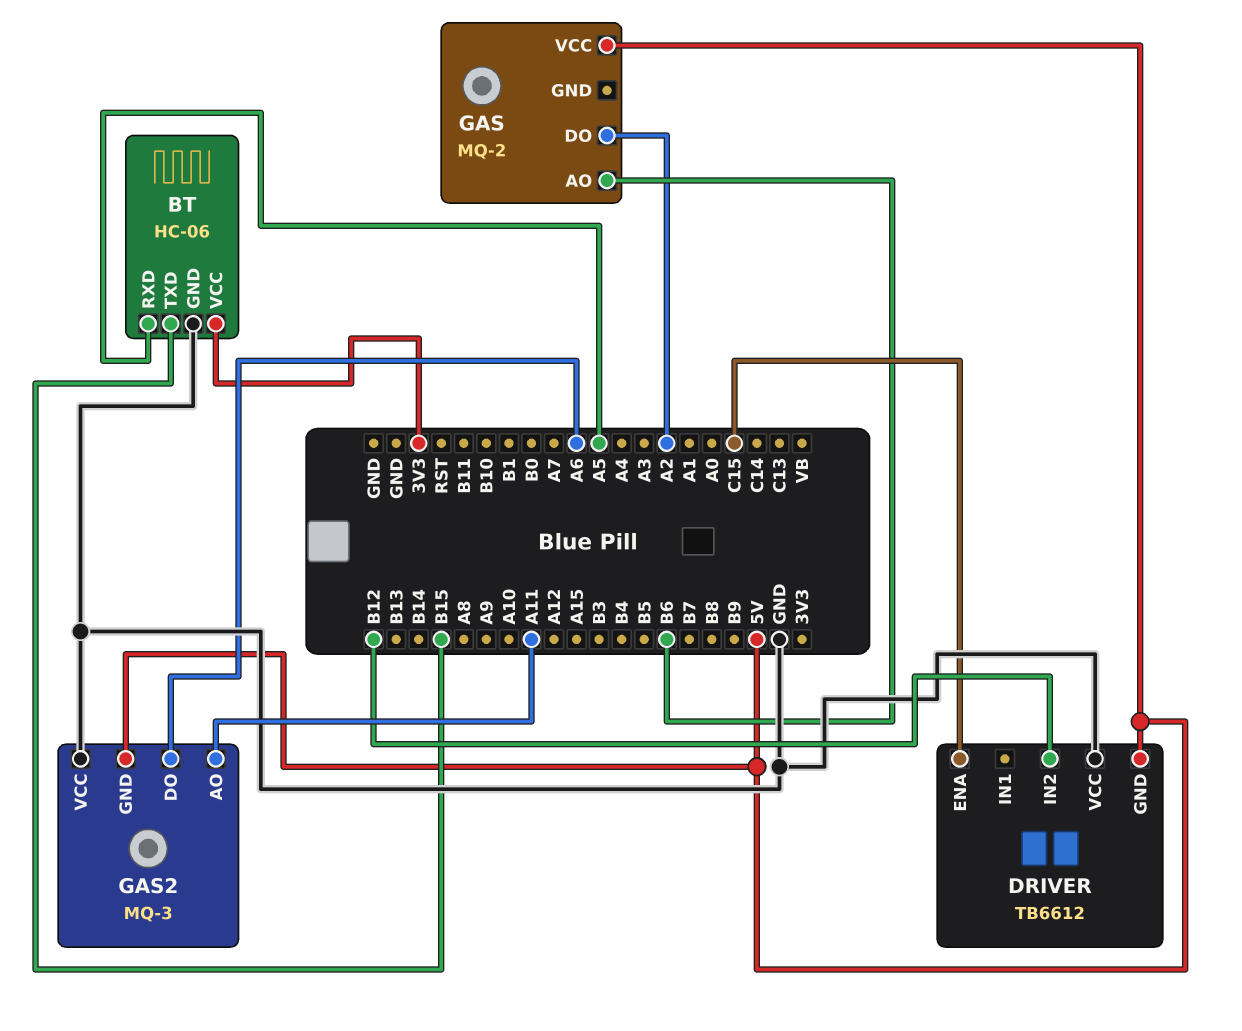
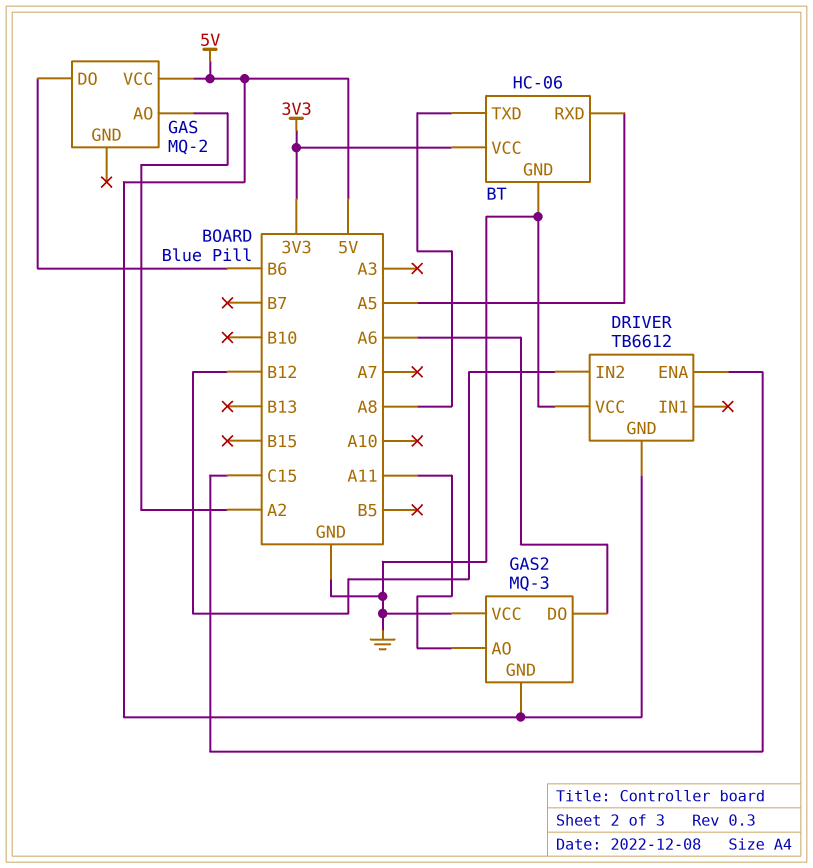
BT pin TXD: B15 -> A8
GAS pin AO: B6 -> A2
GAS pin DO: A2 -> B6

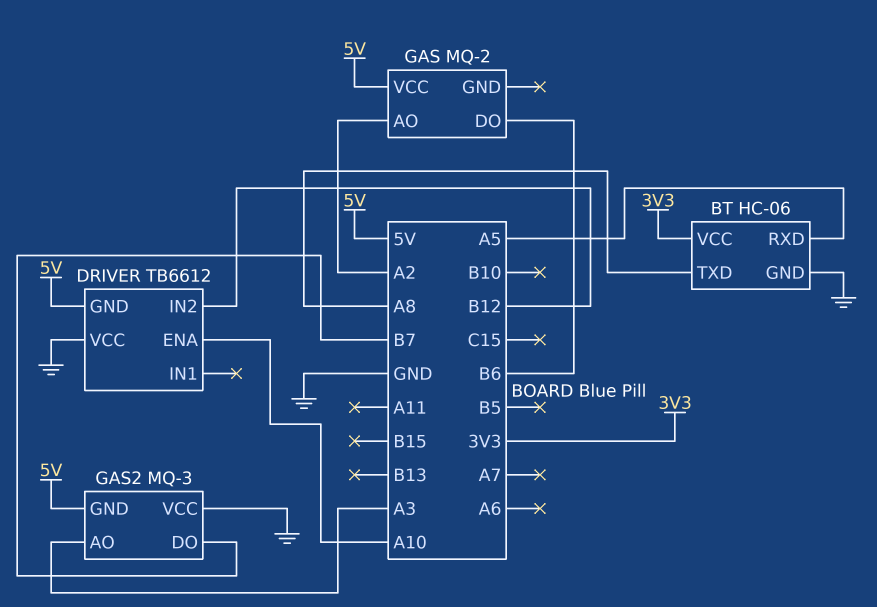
DRIVER pin ENA: C15 -> A10
GAS2 pin AO: A11 -> A3
GAS2 pin DO: A6 -> B7

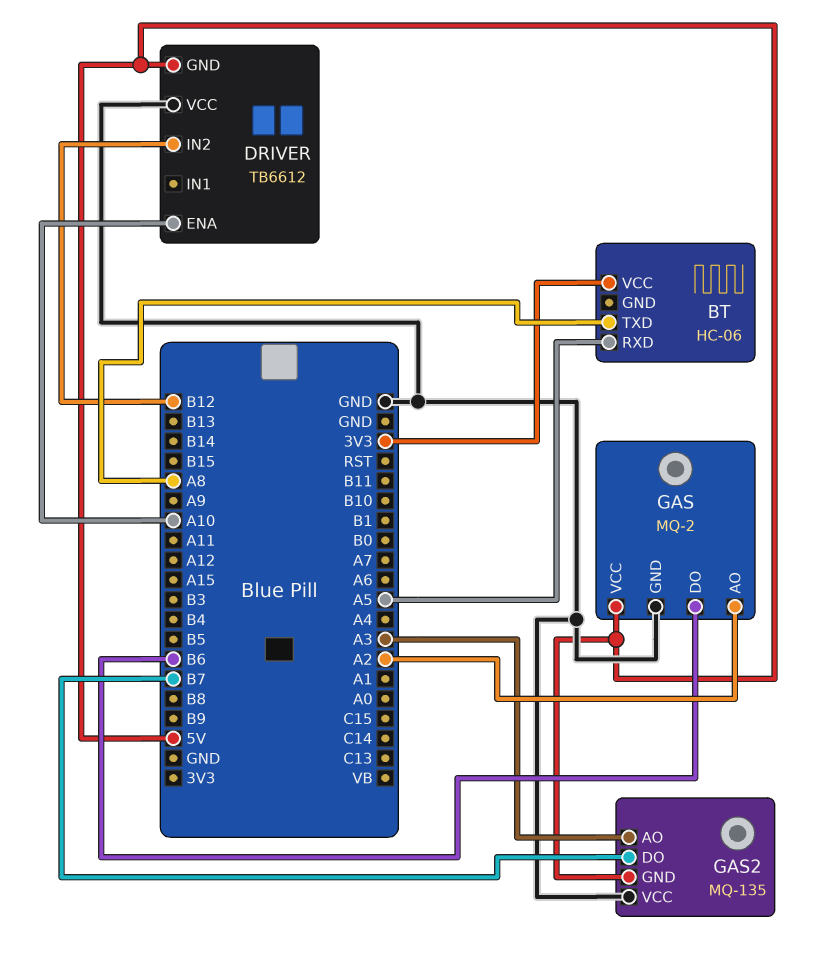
BT pin GND: GND -> none
GAS pin GND: none -> GND
GAS2: MQ-3 -> MQ-135

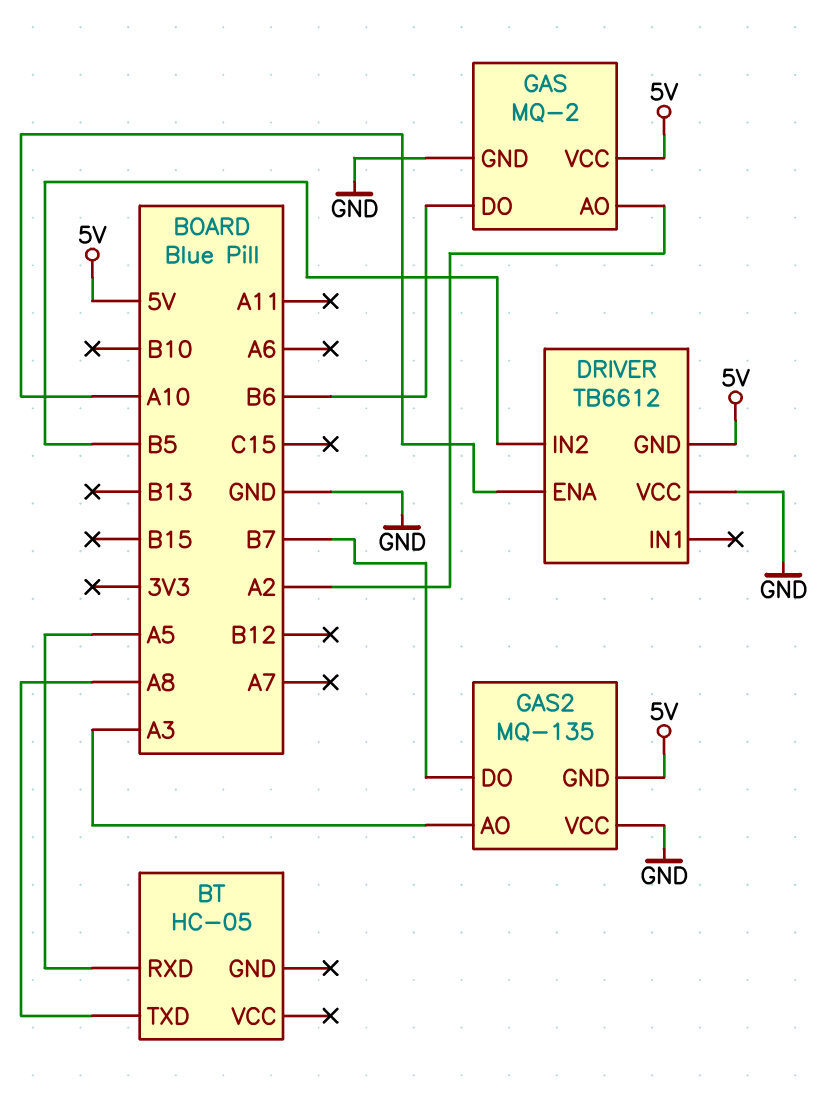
BT: HC-06 -> HC-05
BT pin VCC: 3V3 -> none
DRIVER pin IN2: B12 -> B5

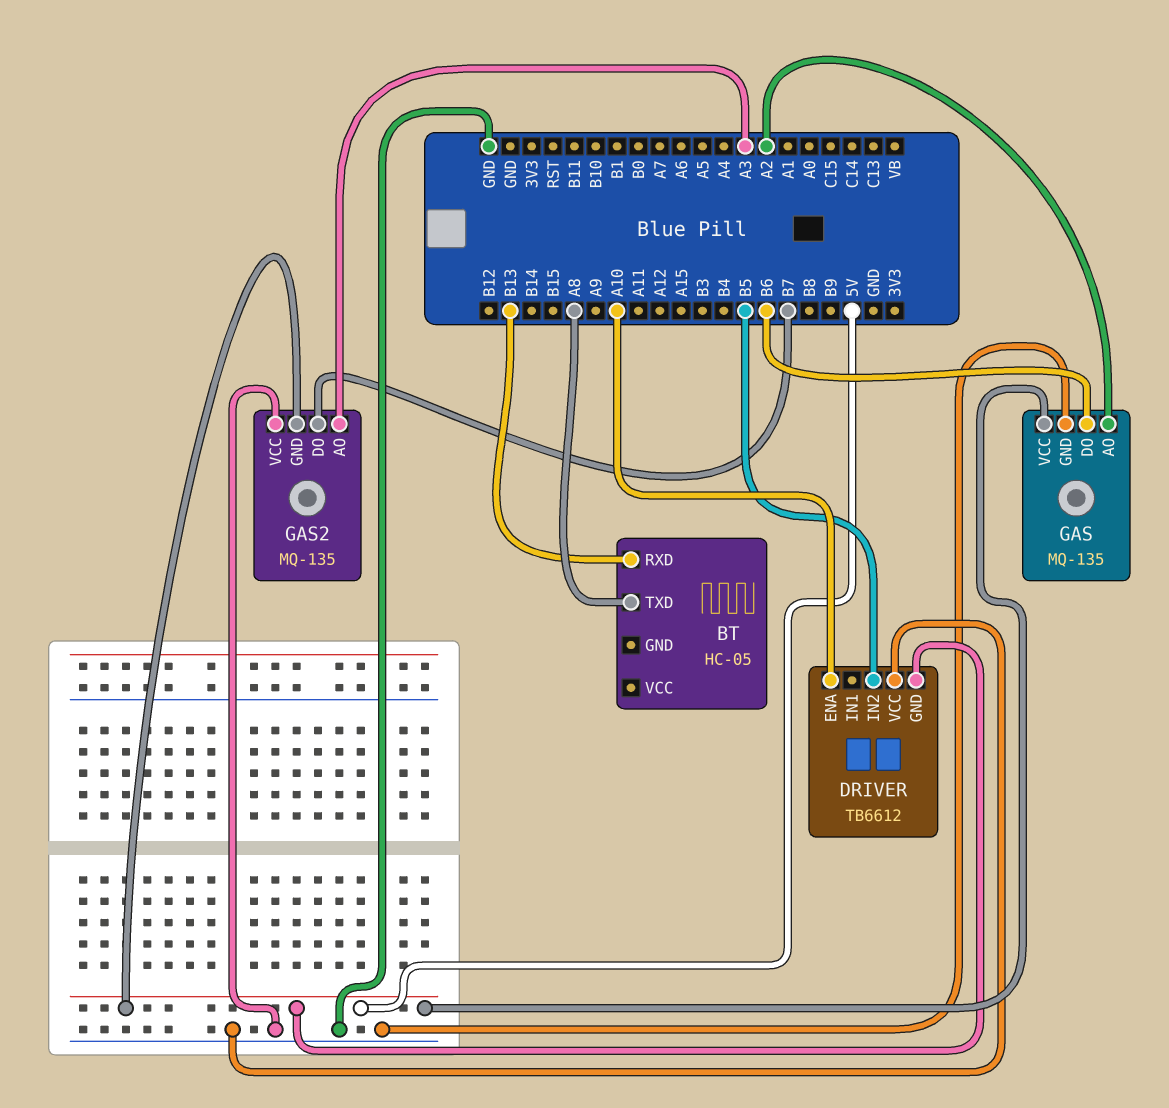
BT pin RXD: A5 -> B13
GAS: MQ-2 -> MQ-135

